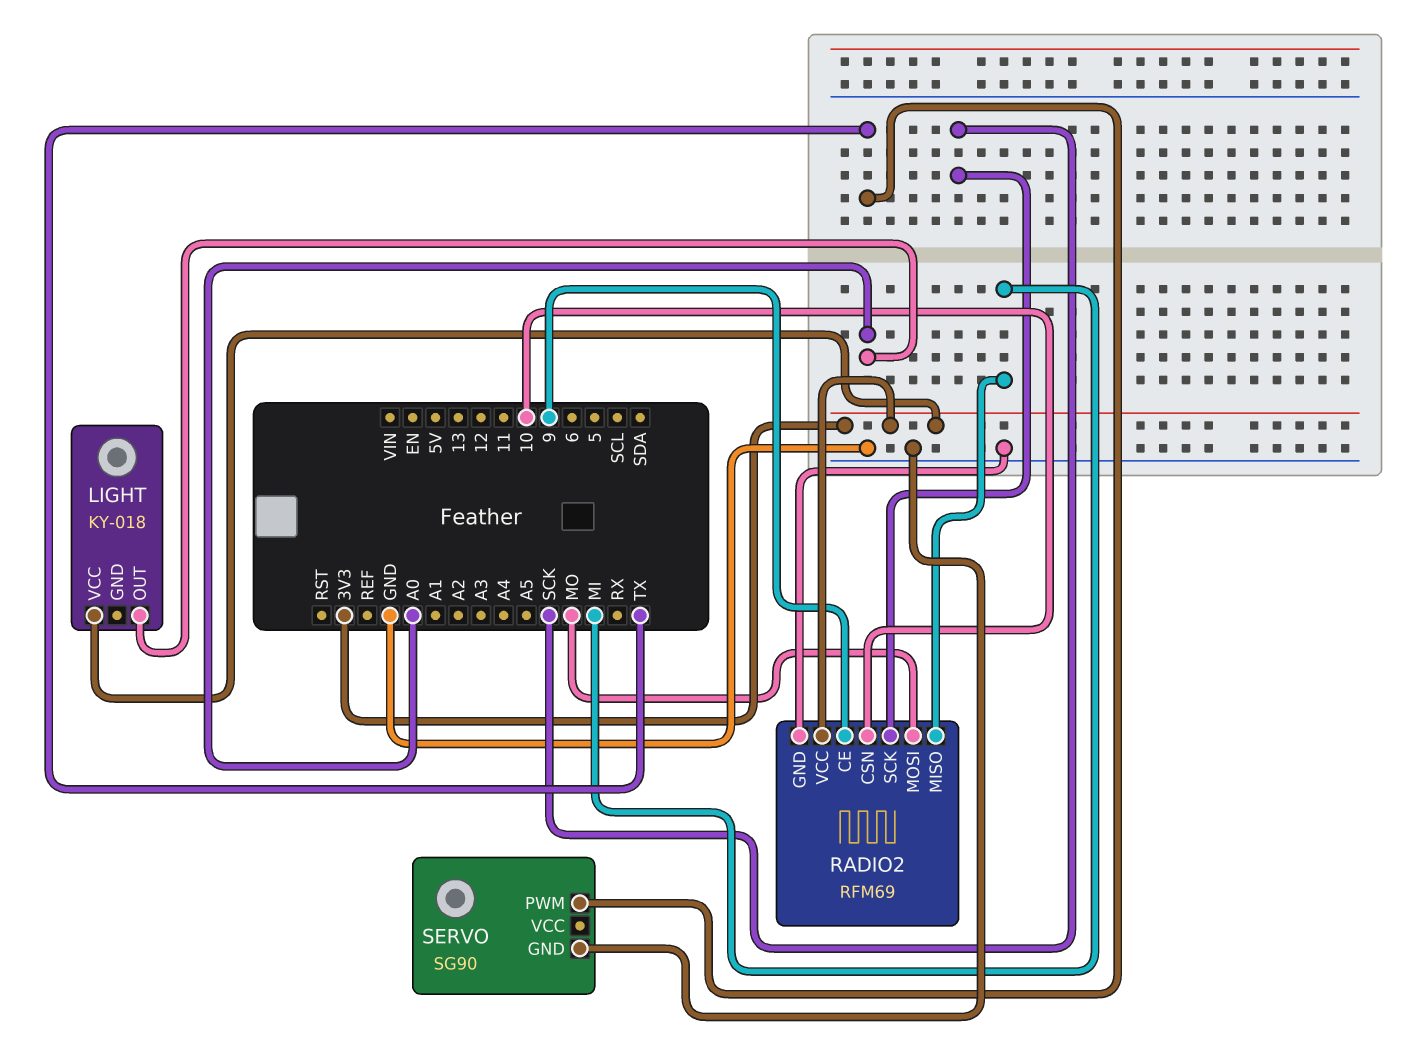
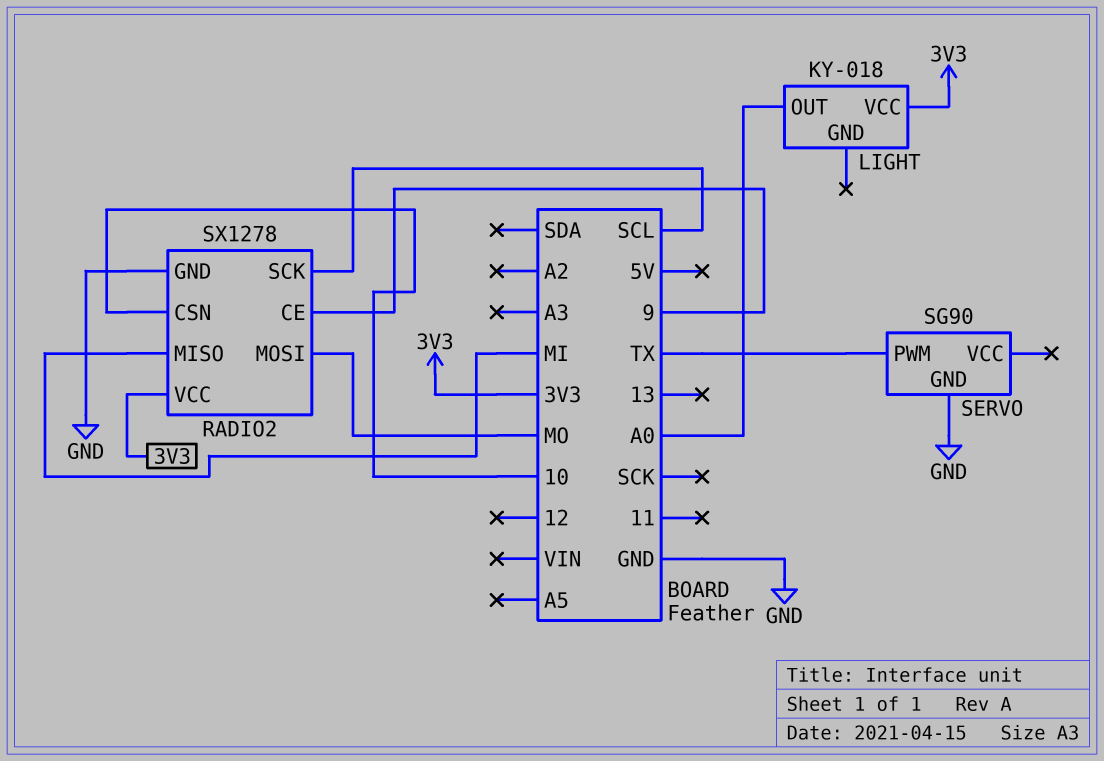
RADIO2: RFM69 -> SX1278
RADIO2 pin SCK: SCK -> SCL

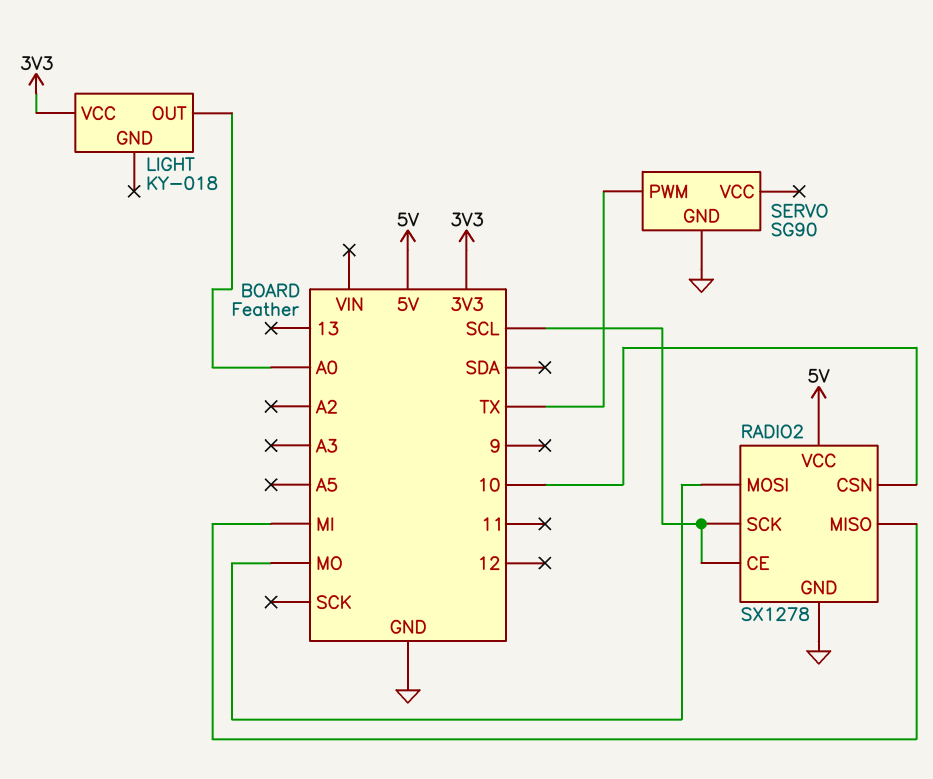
RADIO2 pin CE: 9 -> SCL
RADIO2 pin VCC: 3V3 -> 5V

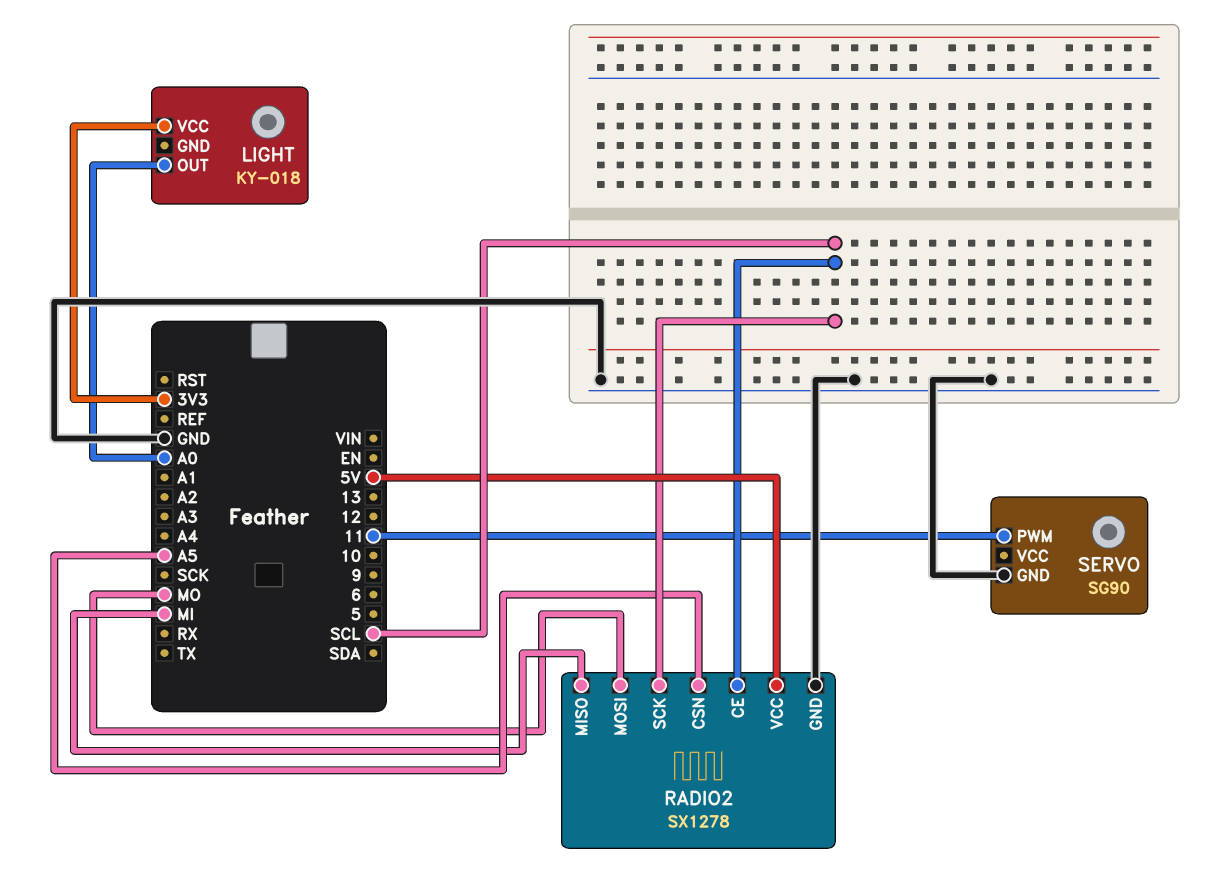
RADIO2 pin CSN: 10 -> A5
SERVO pin PWM: TX -> 11

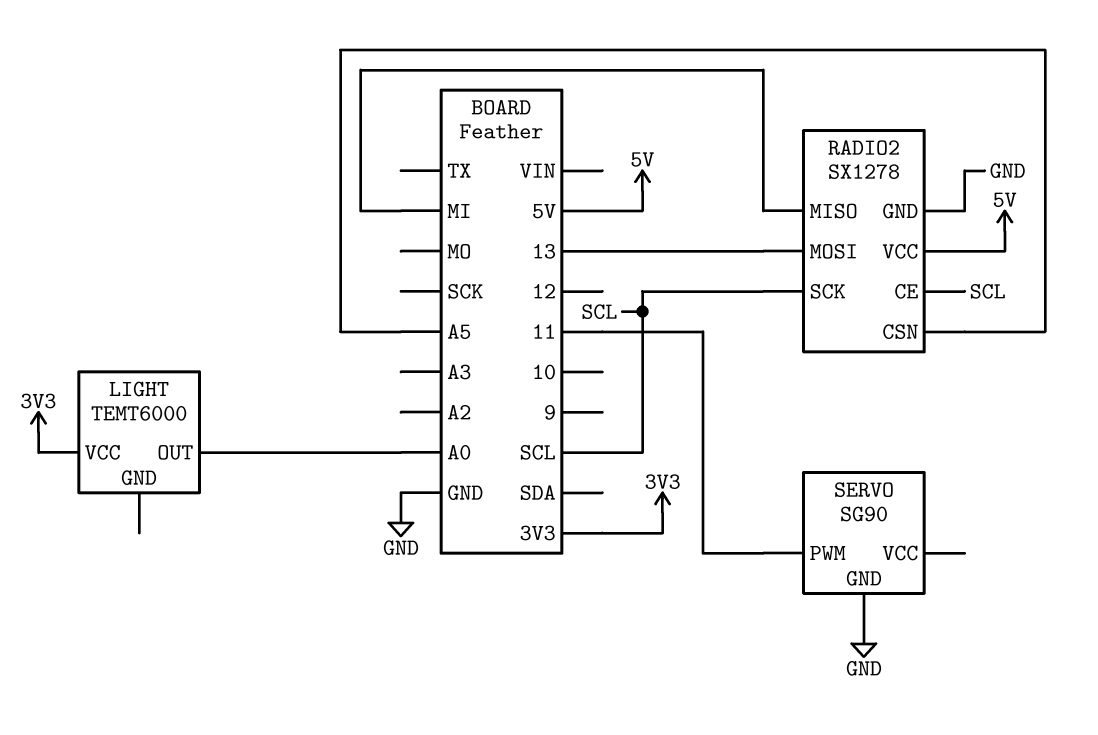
LIGHT: KY-018 -> TEMT6000
RADIO2 pin MOSI: MO -> 13

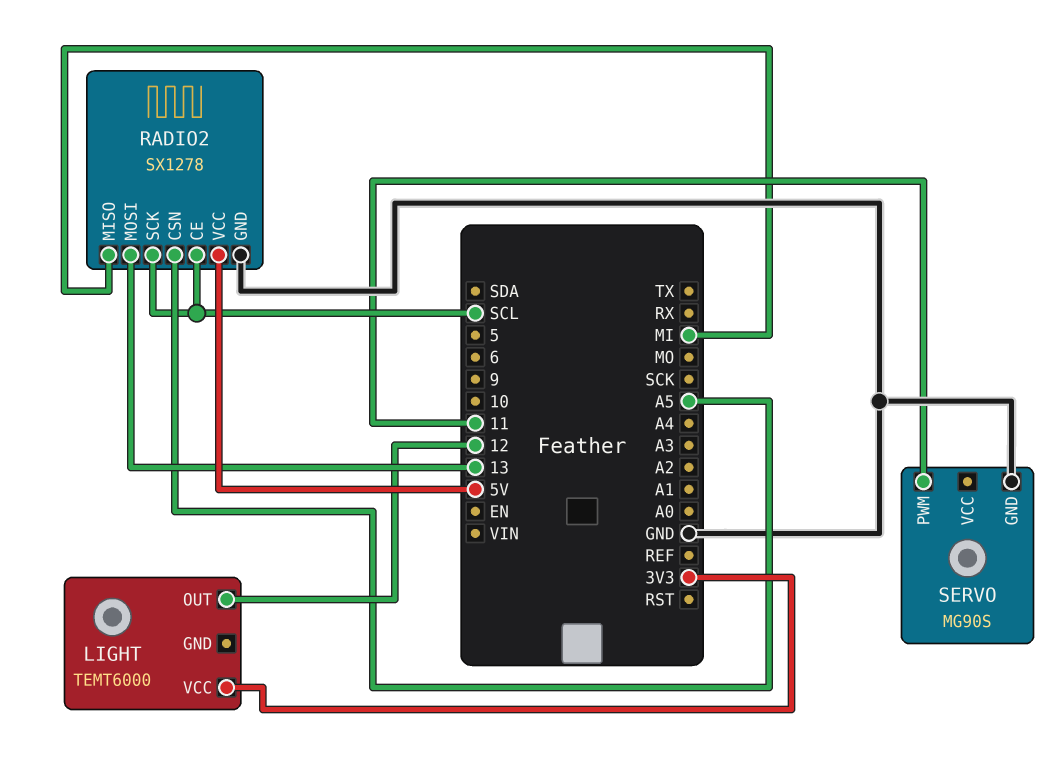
LIGHT pin OUT: A0 -> 12
SERVO: SG90 -> MG90S

